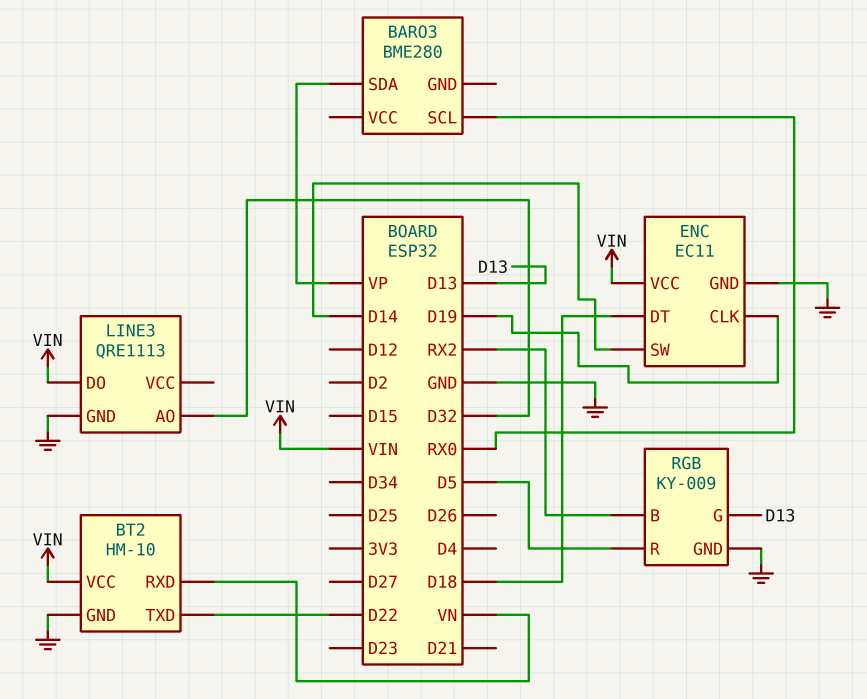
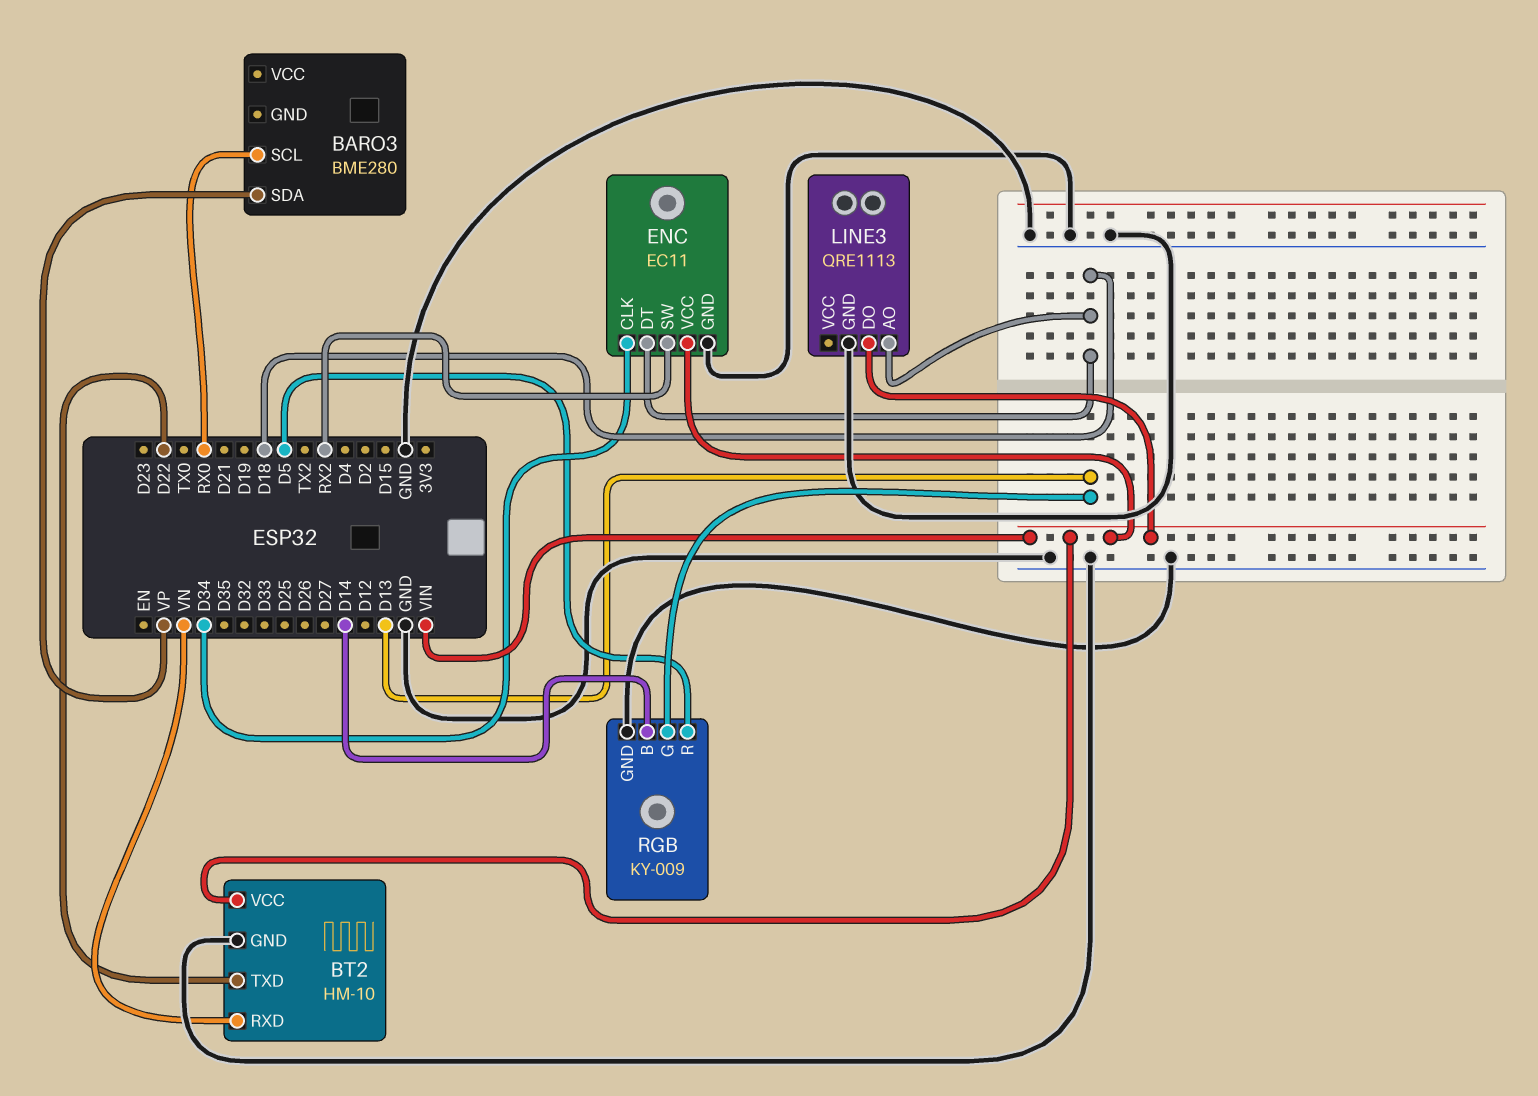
ENC pin CLK: D19 -> D34
ENC pin SW: D14 -> RX2
LINE3 pin AO: D32 -> D18
RGB pin B: RX2 -> D14

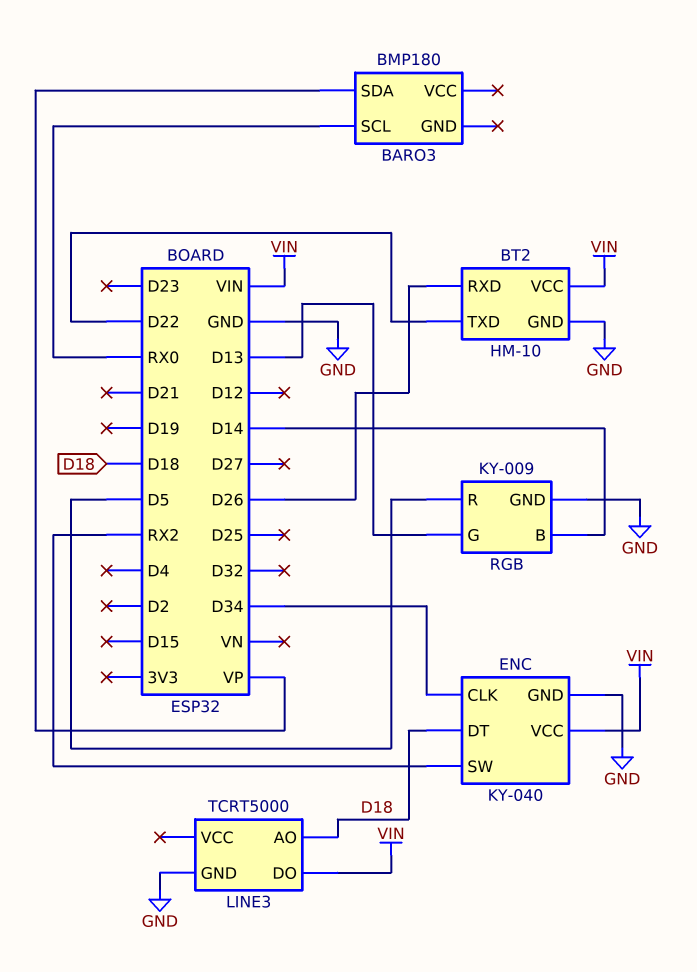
BARO3: BME280 -> BMP180
BT2 pin RXD: VN -> D26
ENC: EC11 -> KY-040
LINE3: QRE1113 -> TCRT5000

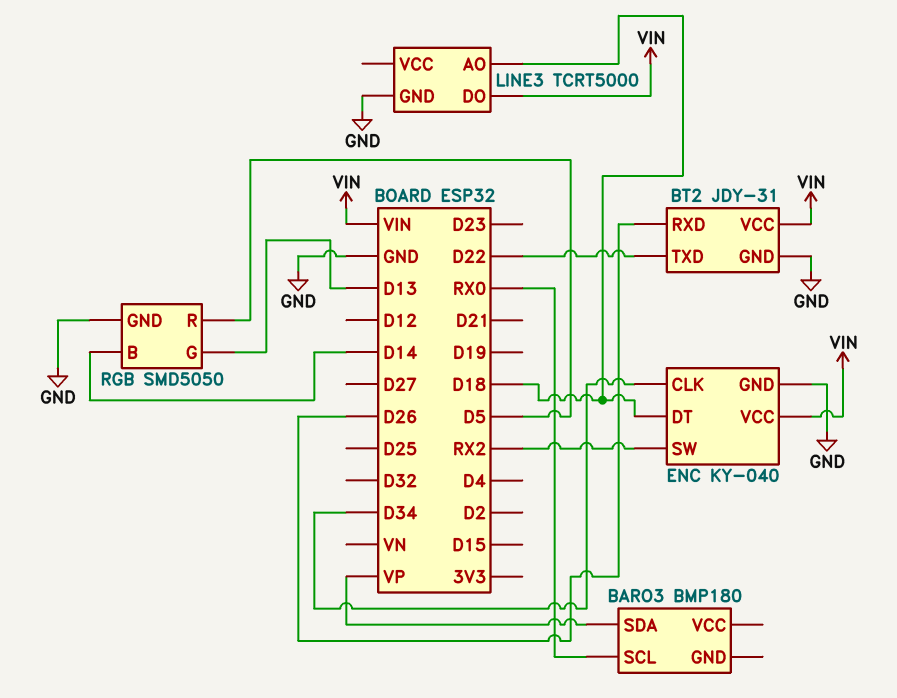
BT2: HM-10 -> JDY-31
RGB: KY-009 -> SMD5050

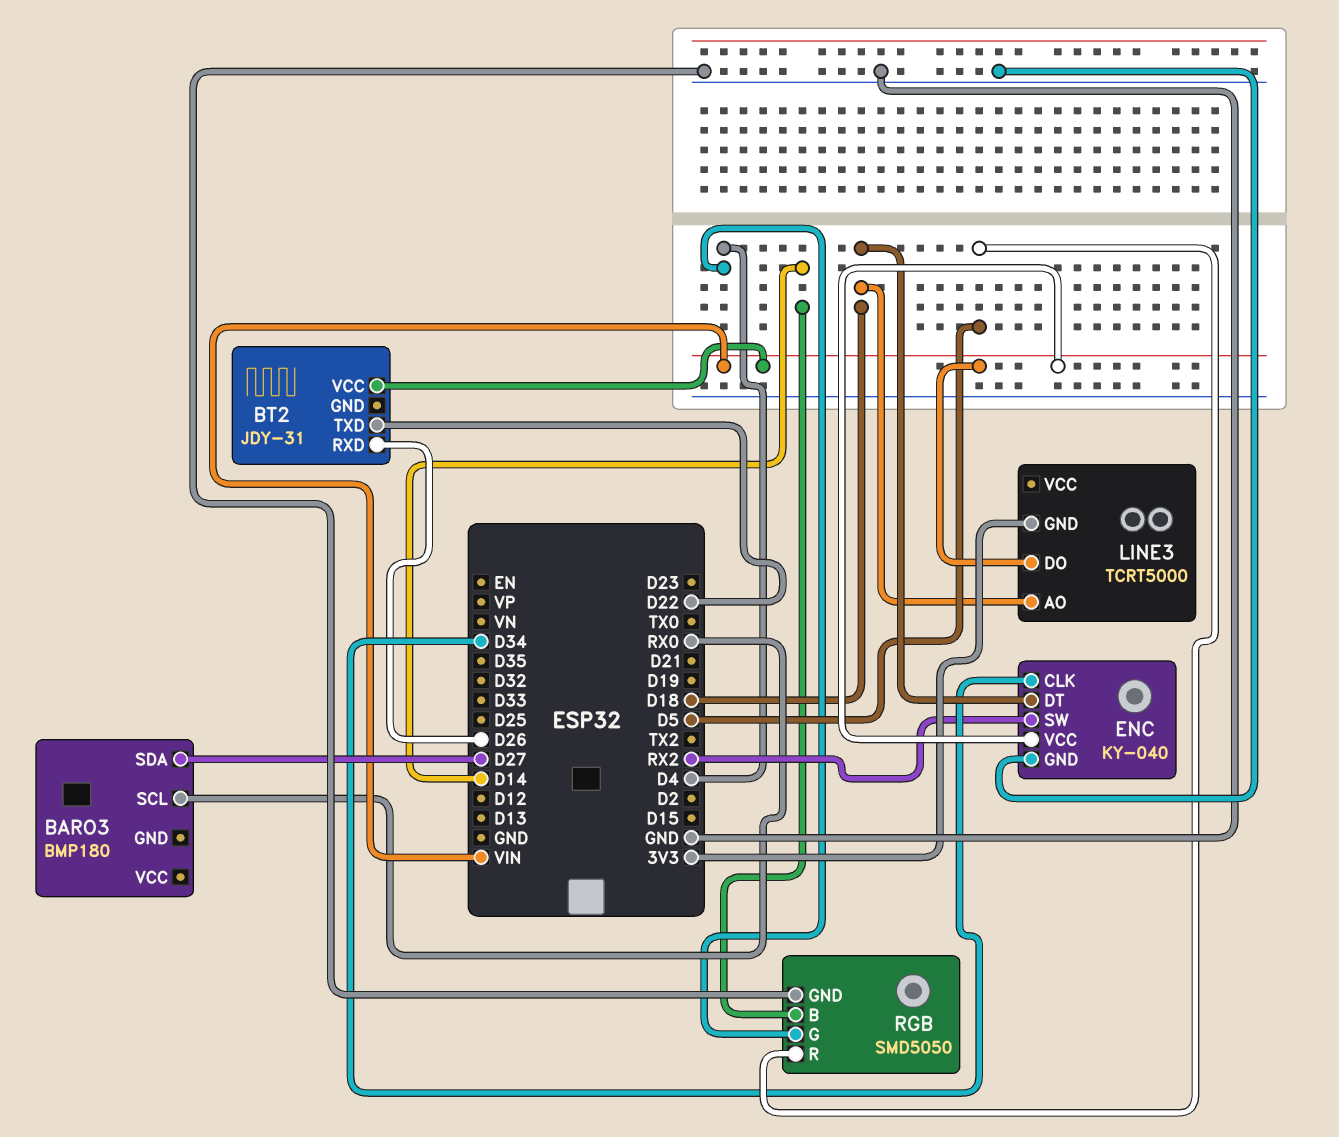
BARO3 pin SDA: VP -> D27
BT2 pin GND: GND -> none
LINE3 pin GND: GND -> 3V3
RGB pin G: D13 -> D4

